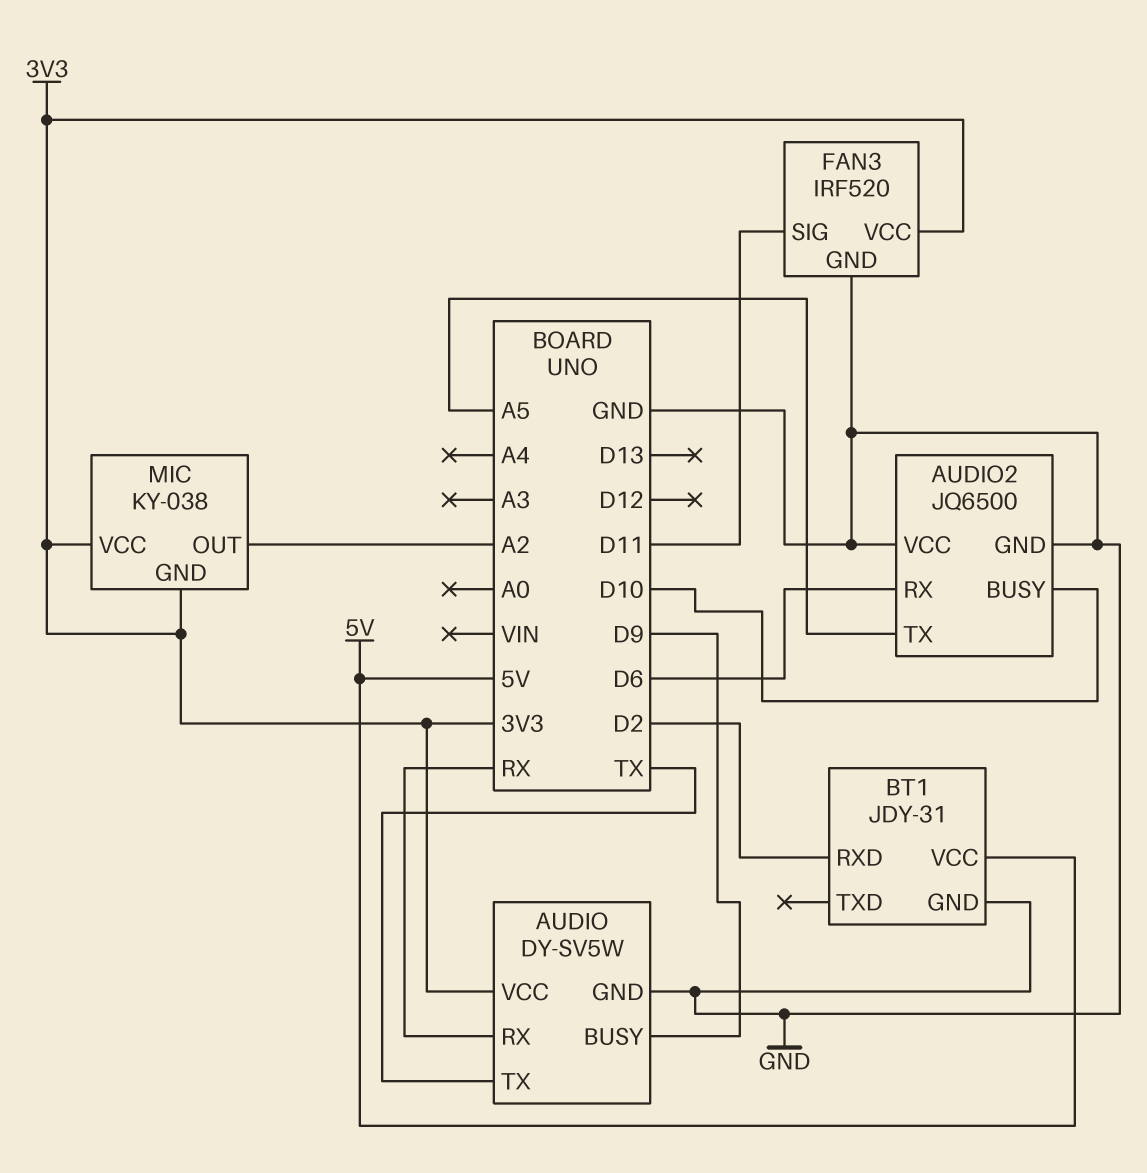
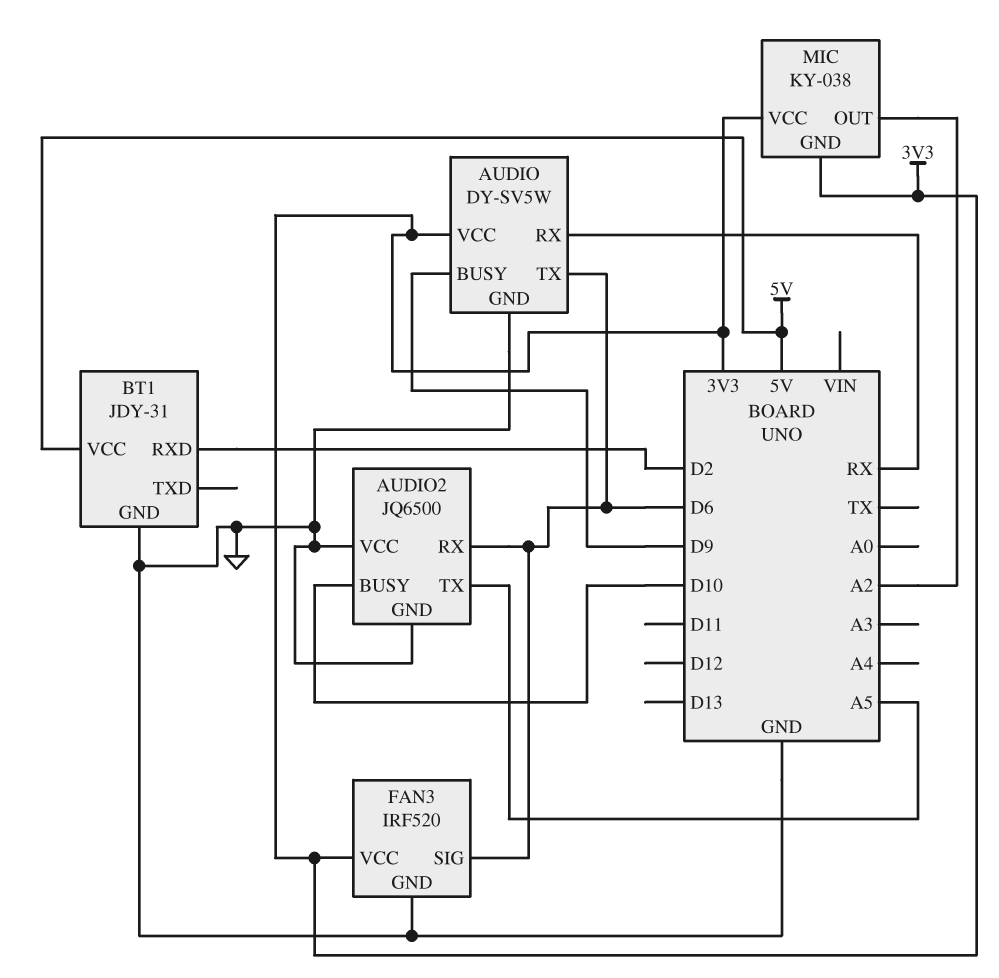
AUDIO pin TX: TX -> D6
FAN3 pin SIG: D11 -> D6

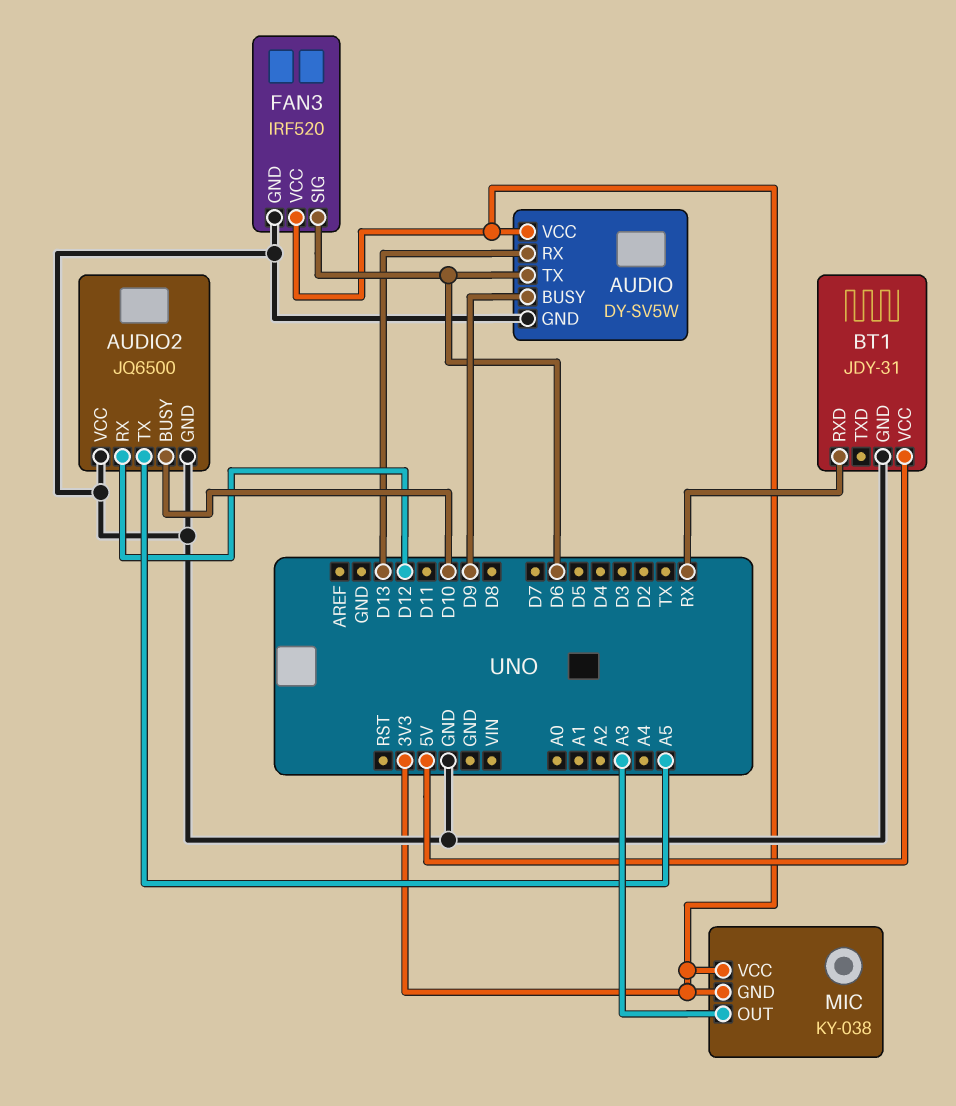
AUDIO pin RX: RX -> D13
AUDIO2 pin RX: D6 -> D12
BT1 pin RXD: D2 -> RX
MIC pin OUT: A2 -> A3

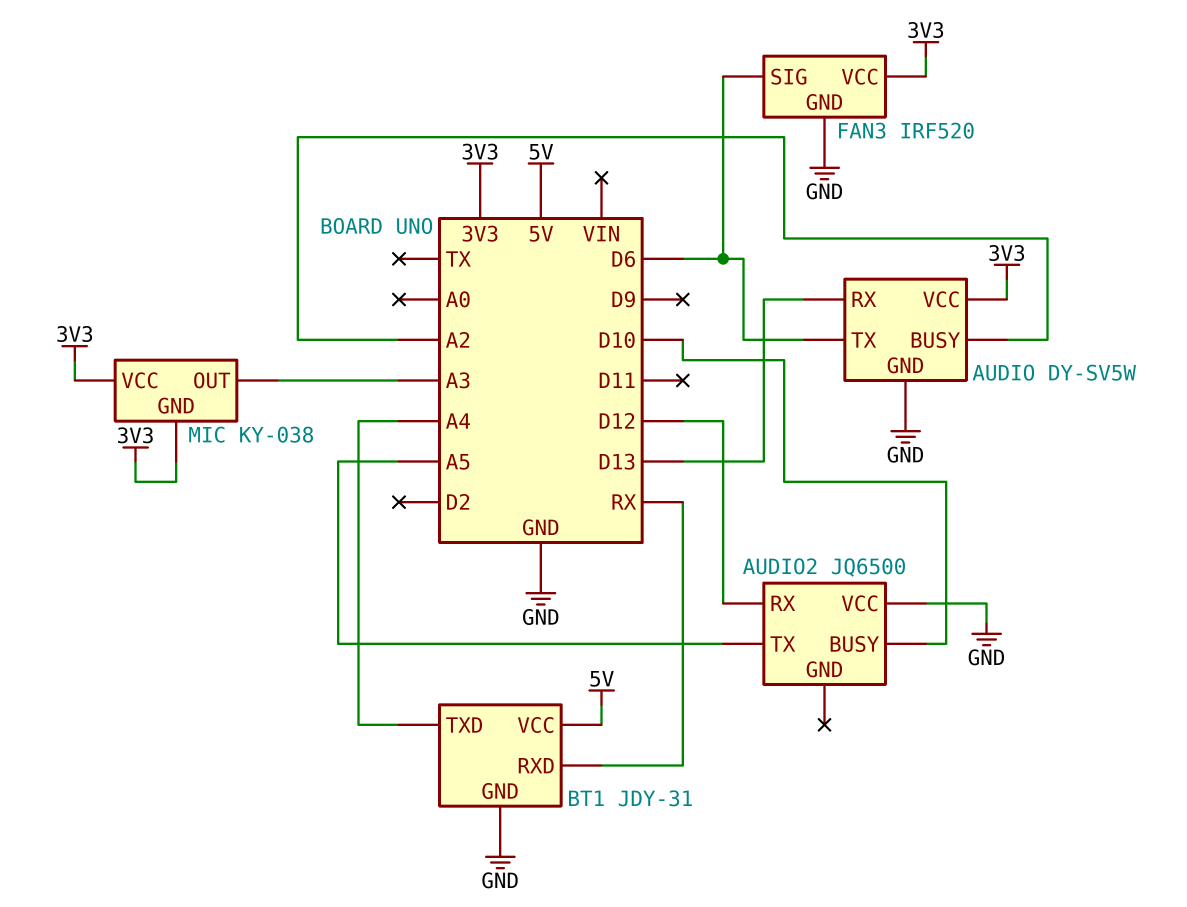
AUDIO pin BUSY: D9 -> A2
AUDIO2 pin GND: GND -> none
BT1 pin TXD: none -> A4

